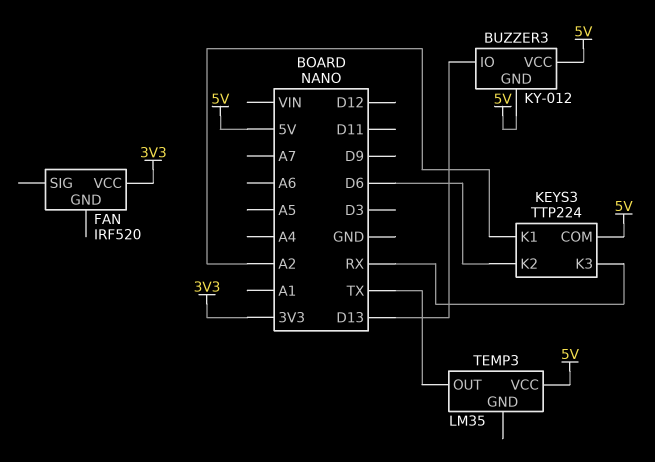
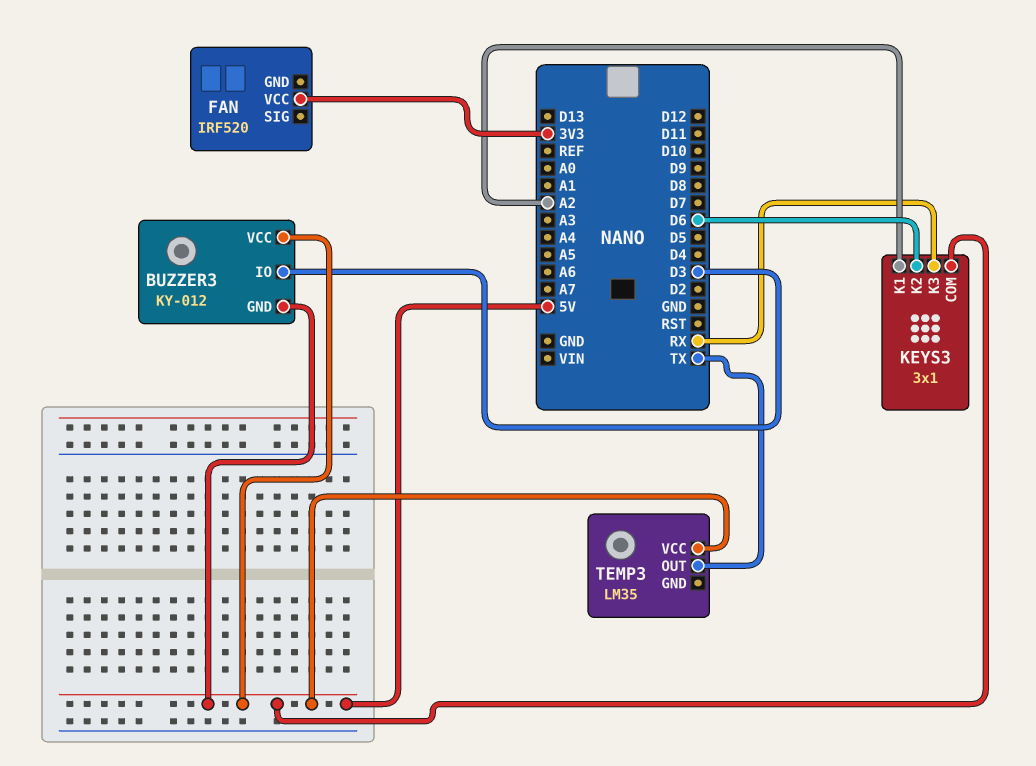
BUZZER3 pin IO: D13 -> D3
KEYS3: TTP224 -> 3x1

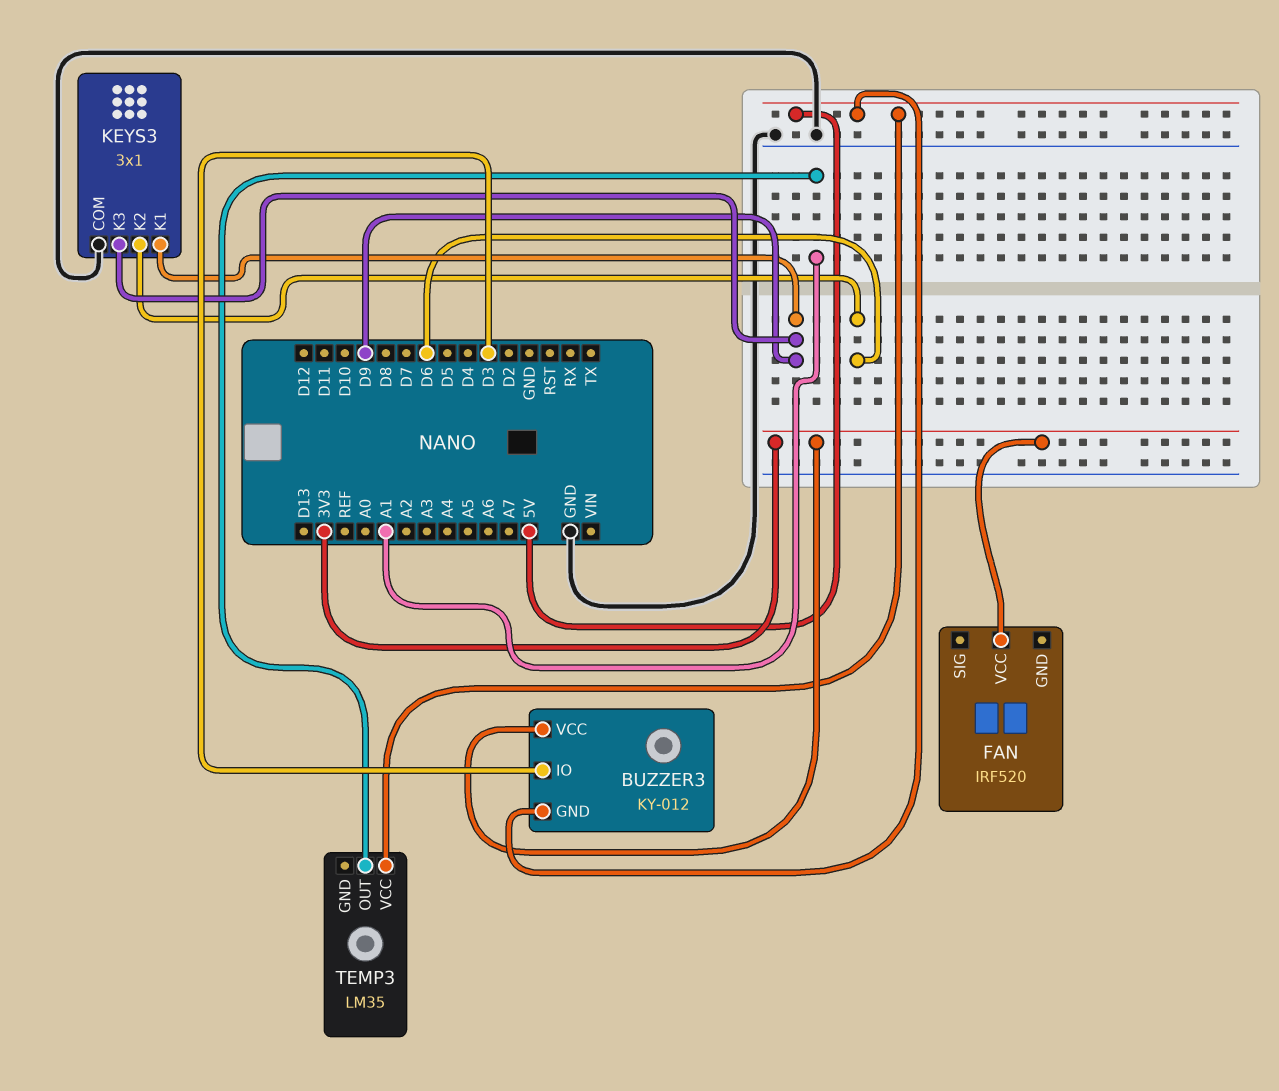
BUZZER3 pin VCC: 5V -> 3V3
KEYS3 pin COM: 5V -> GND
KEYS3 pin K1: A2 -> D9
KEYS3 pin K3: RX -> D9
TEMP3 pin OUT: TX -> A1

